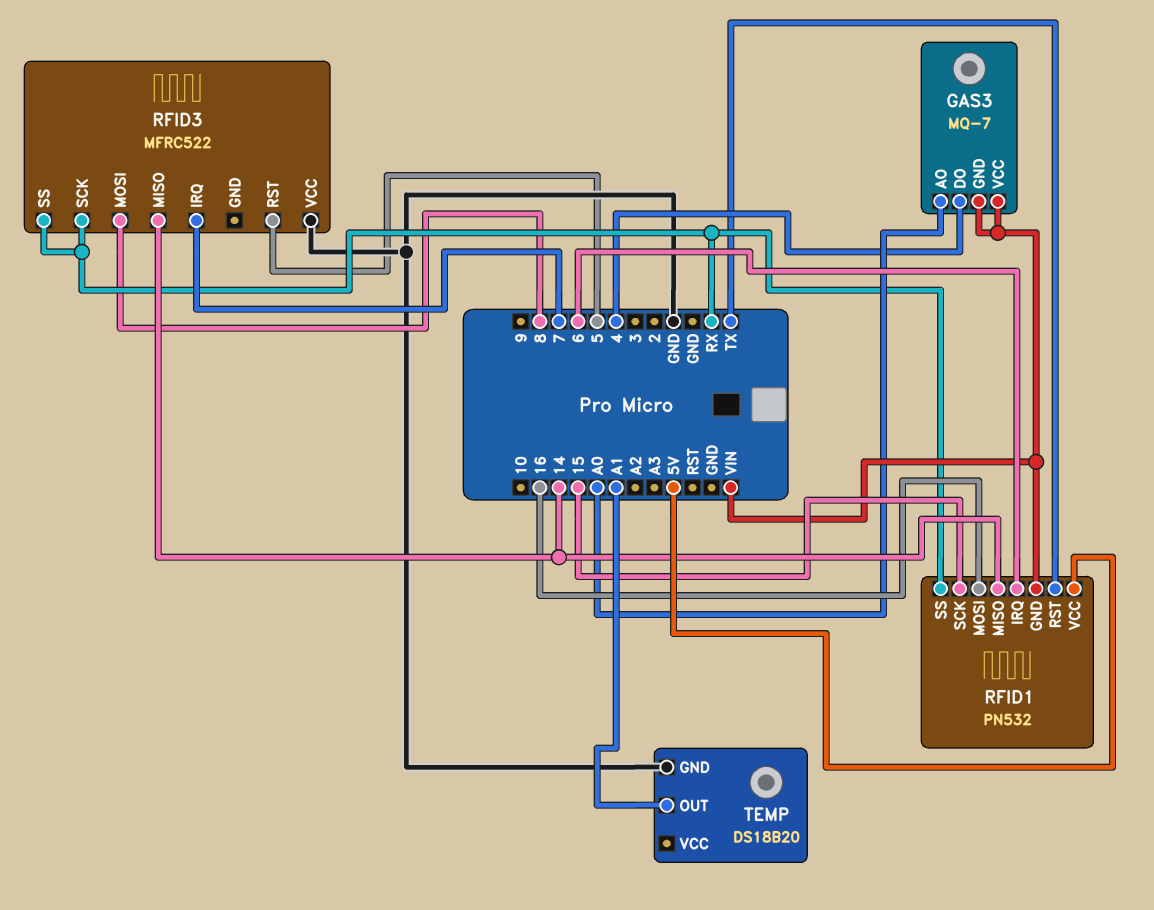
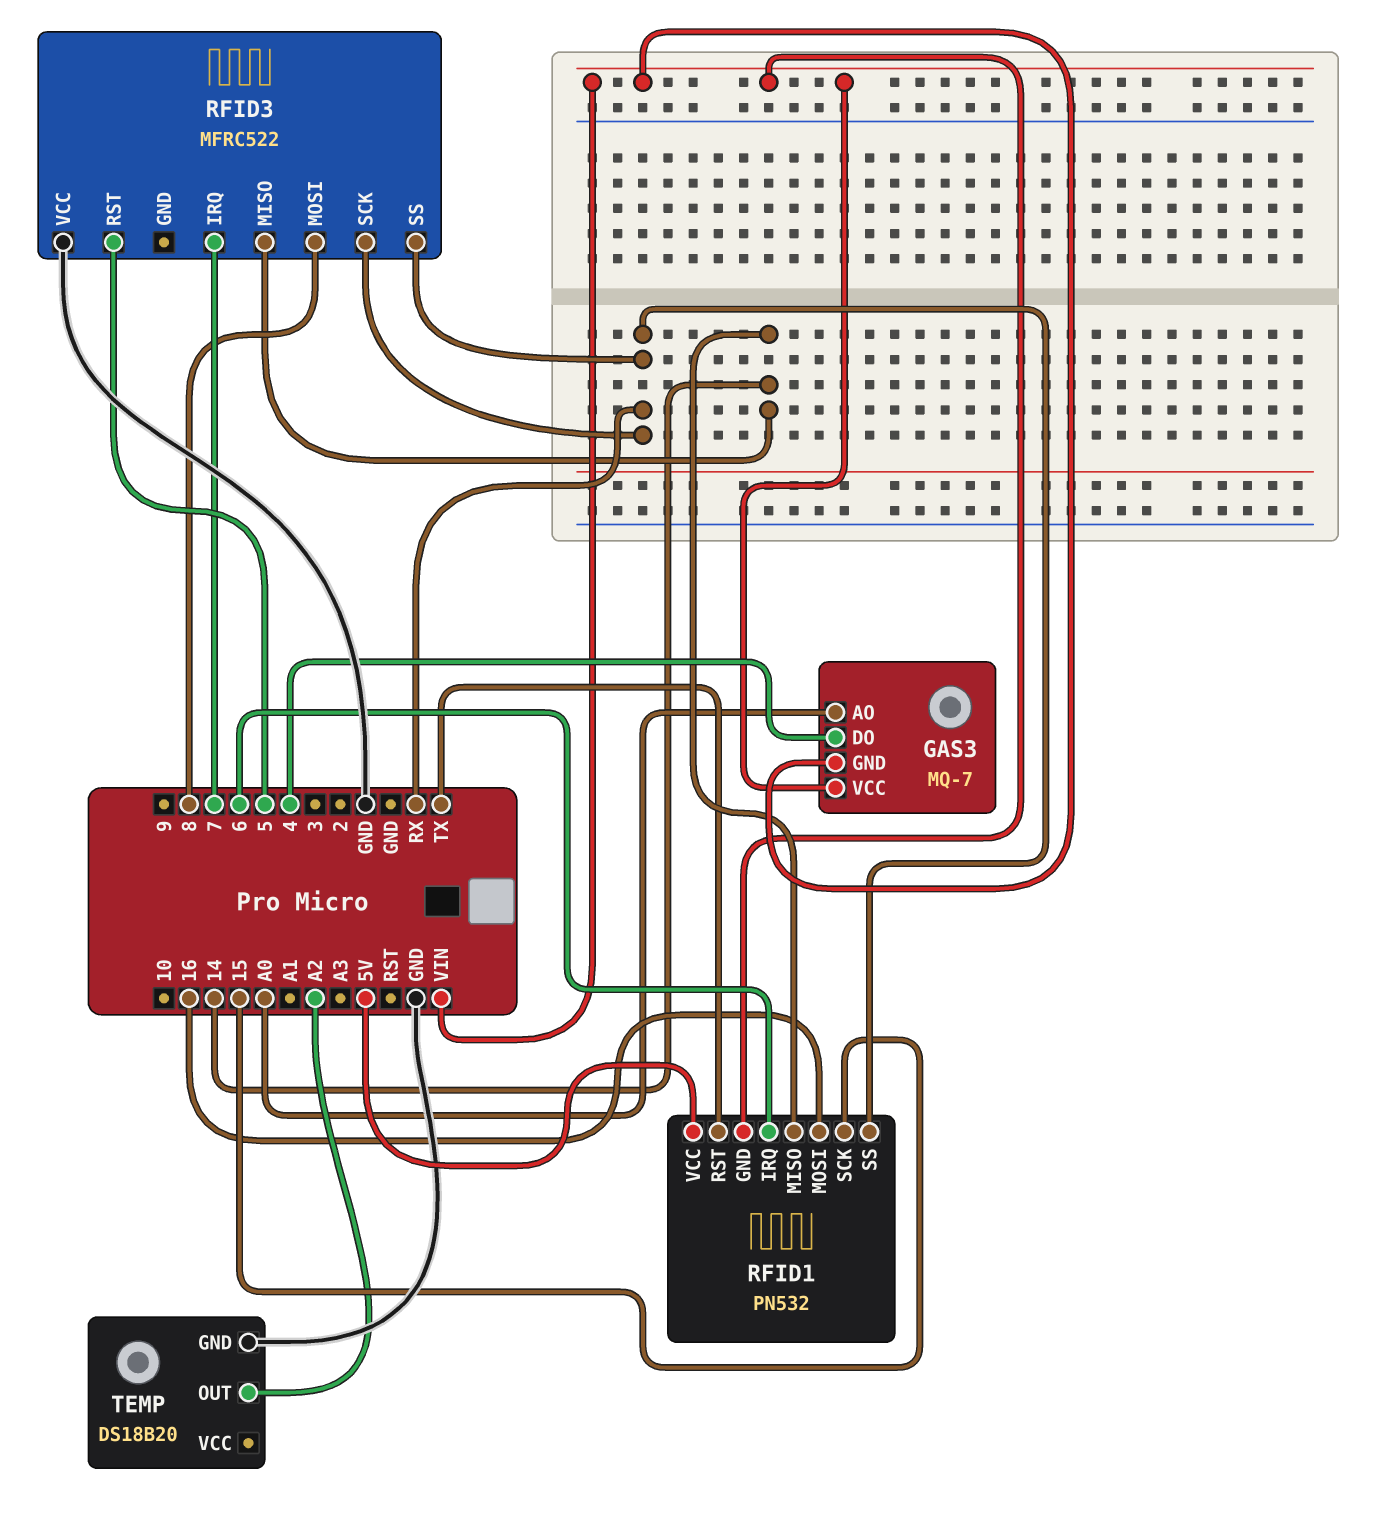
TEMP pin OUT: A1 -> A2

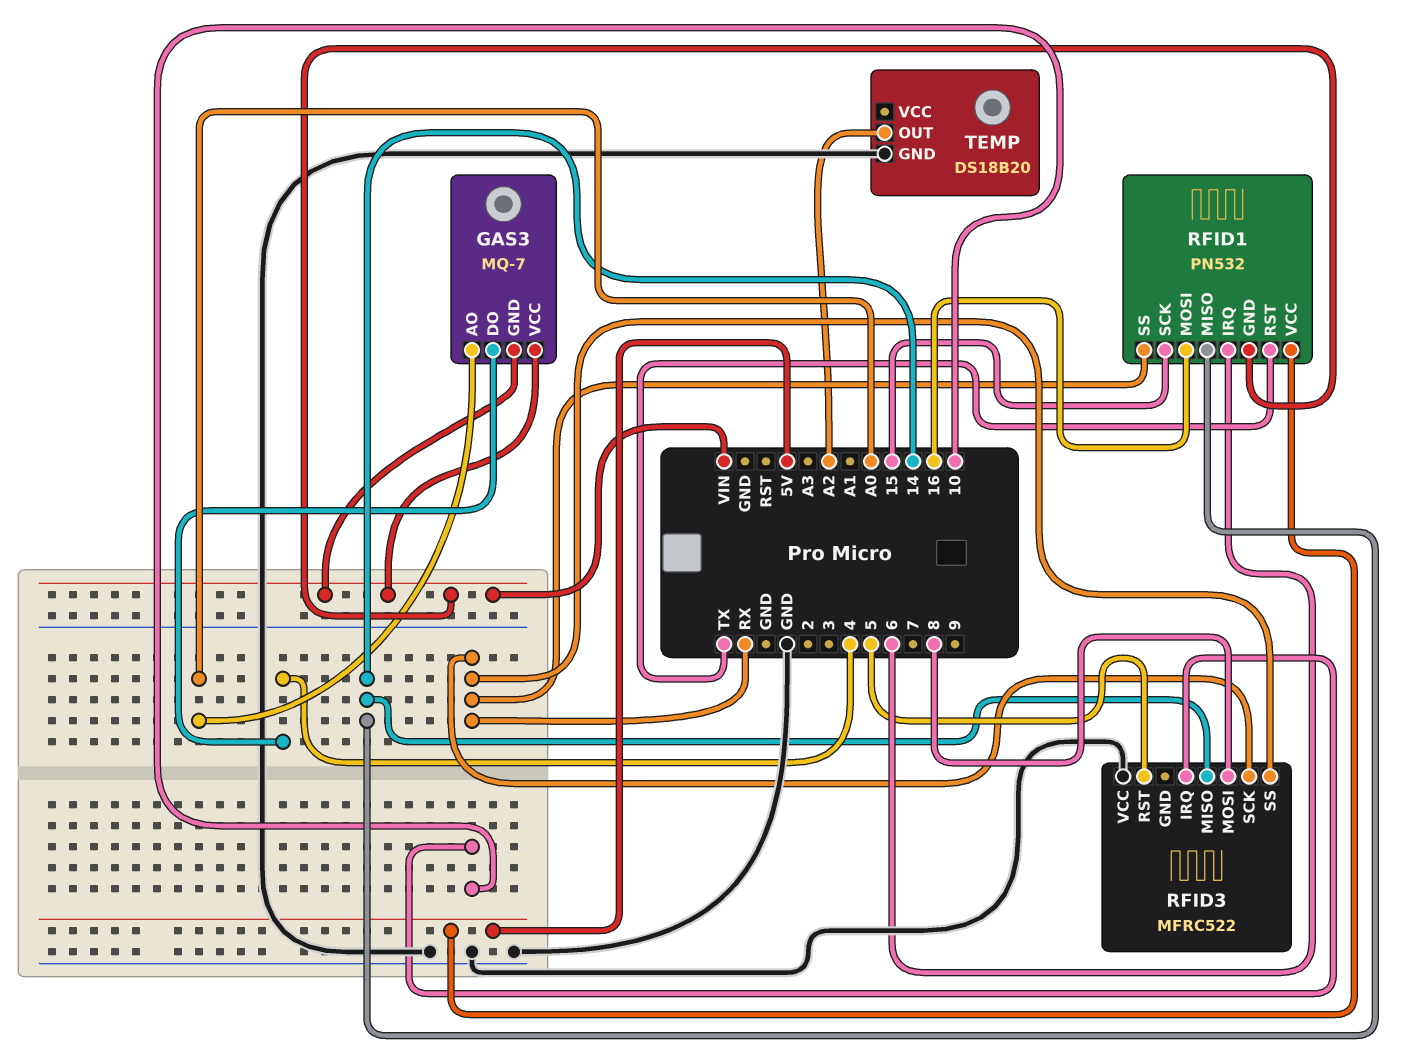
RFID3 pin IRQ: 7 -> 10

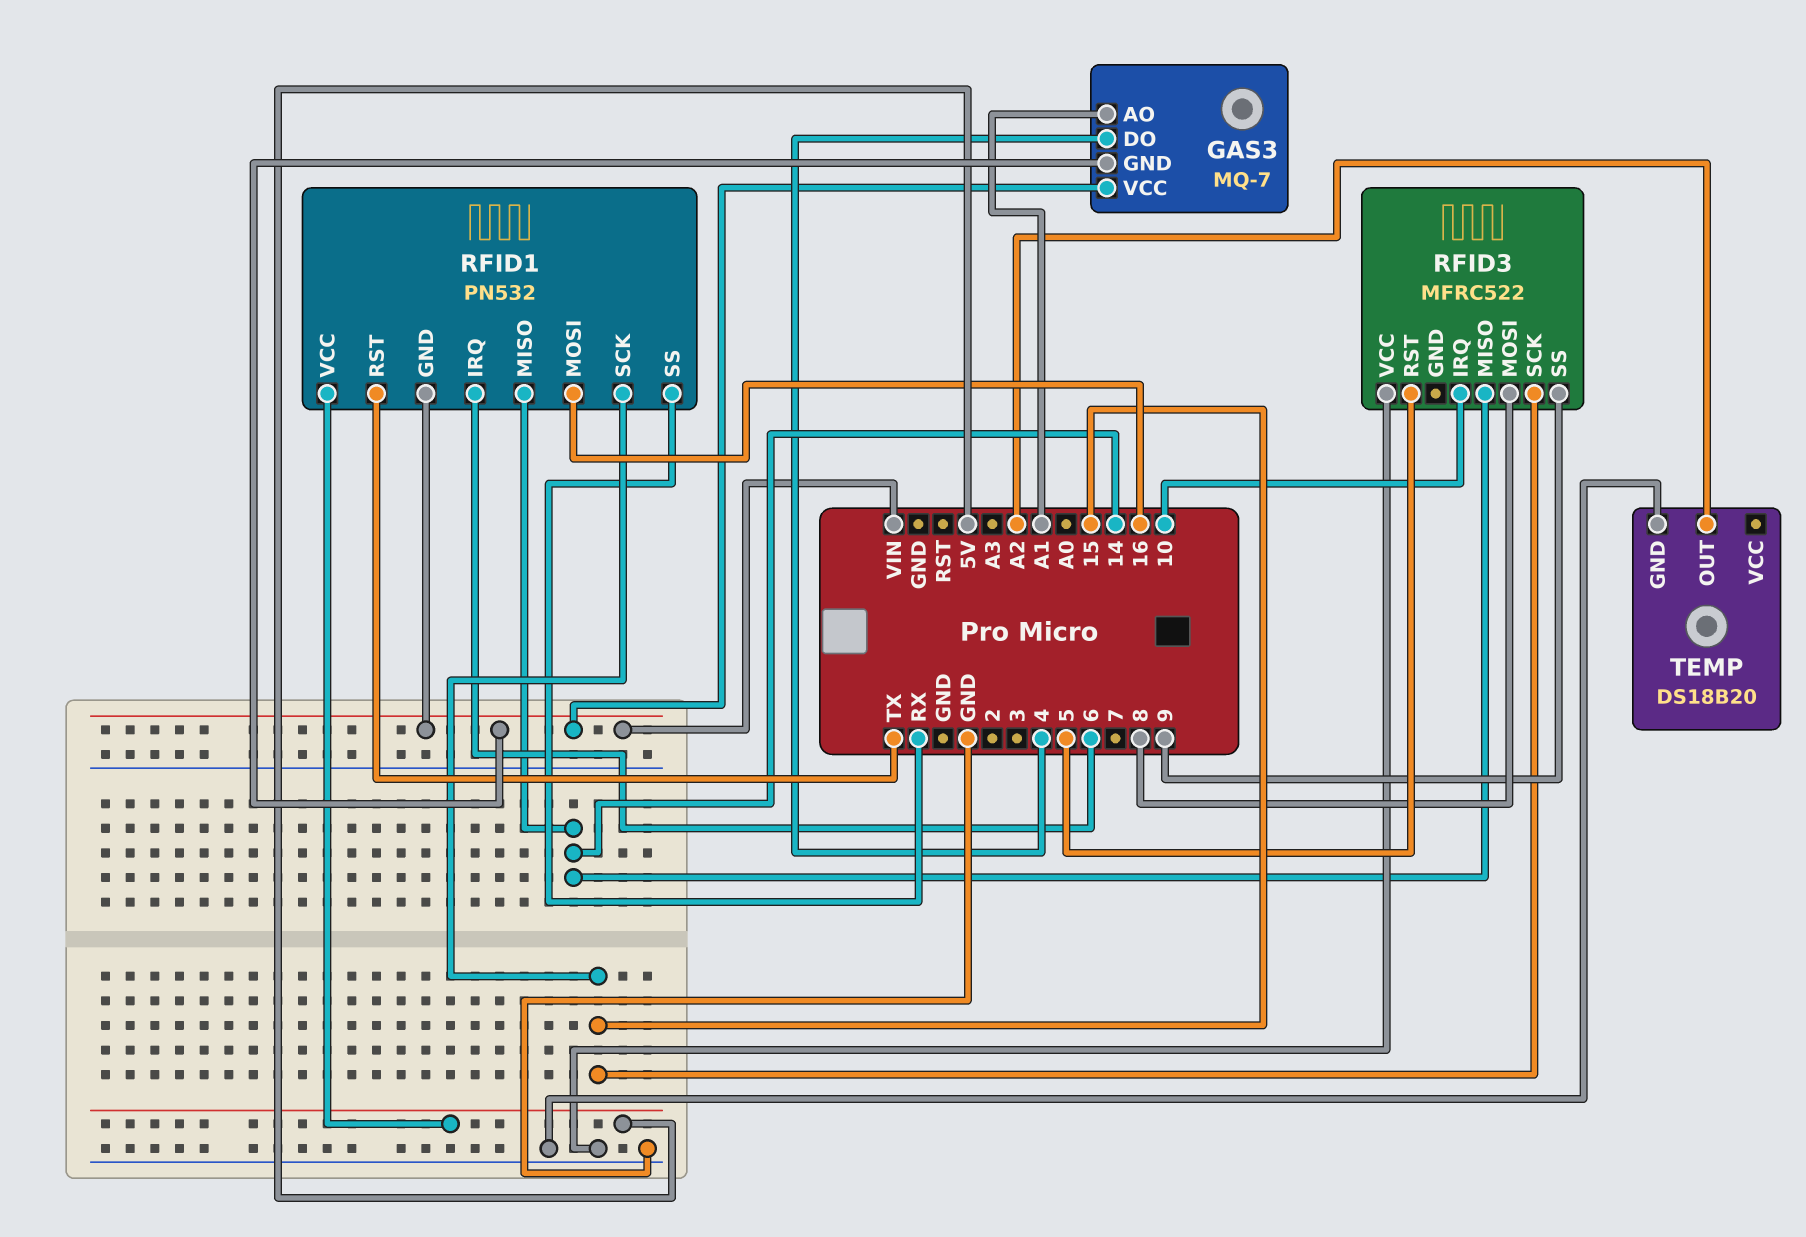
GAS3 pin AO: A0 -> A1
RFID3 pin SCK: RX -> 15
RFID3 pin SS: RX -> 9

